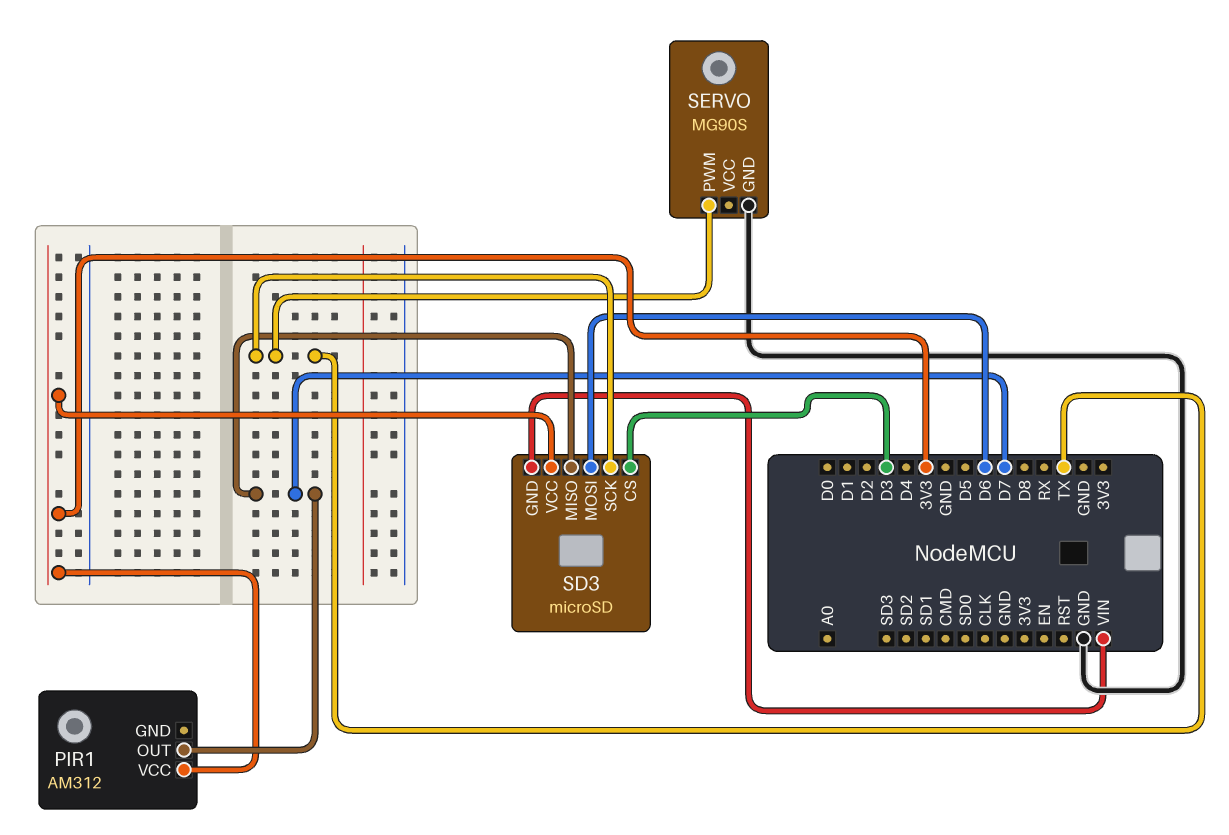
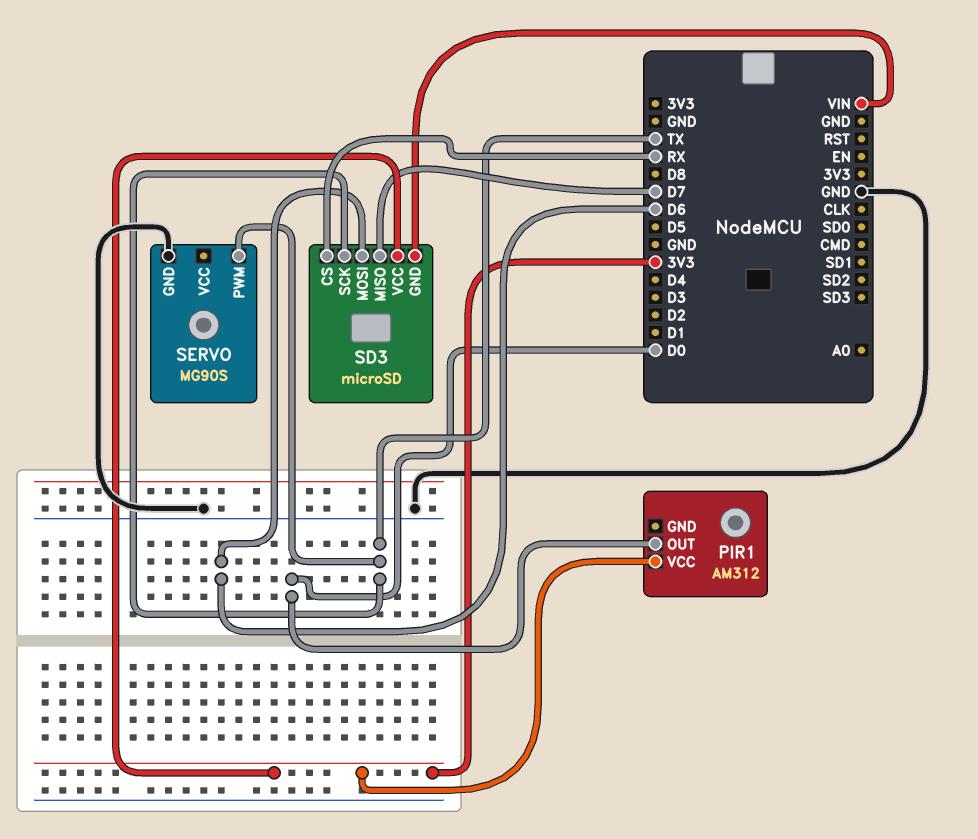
PIR1 pin OUT: D7 -> D0
SD3 pin CS: D3 -> RX

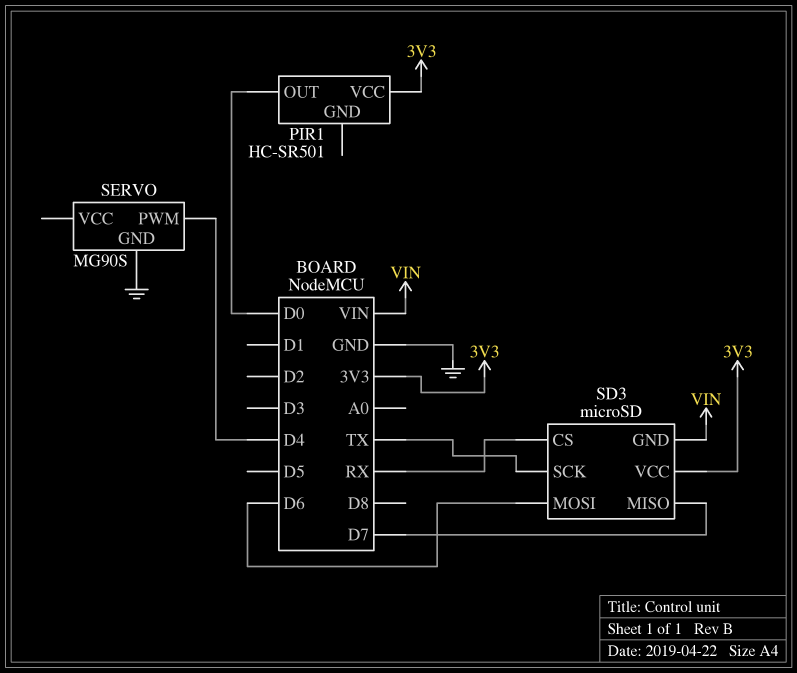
PIR1: AM312 -> HC-SR501
SERVO pin PWM: TX -> D4

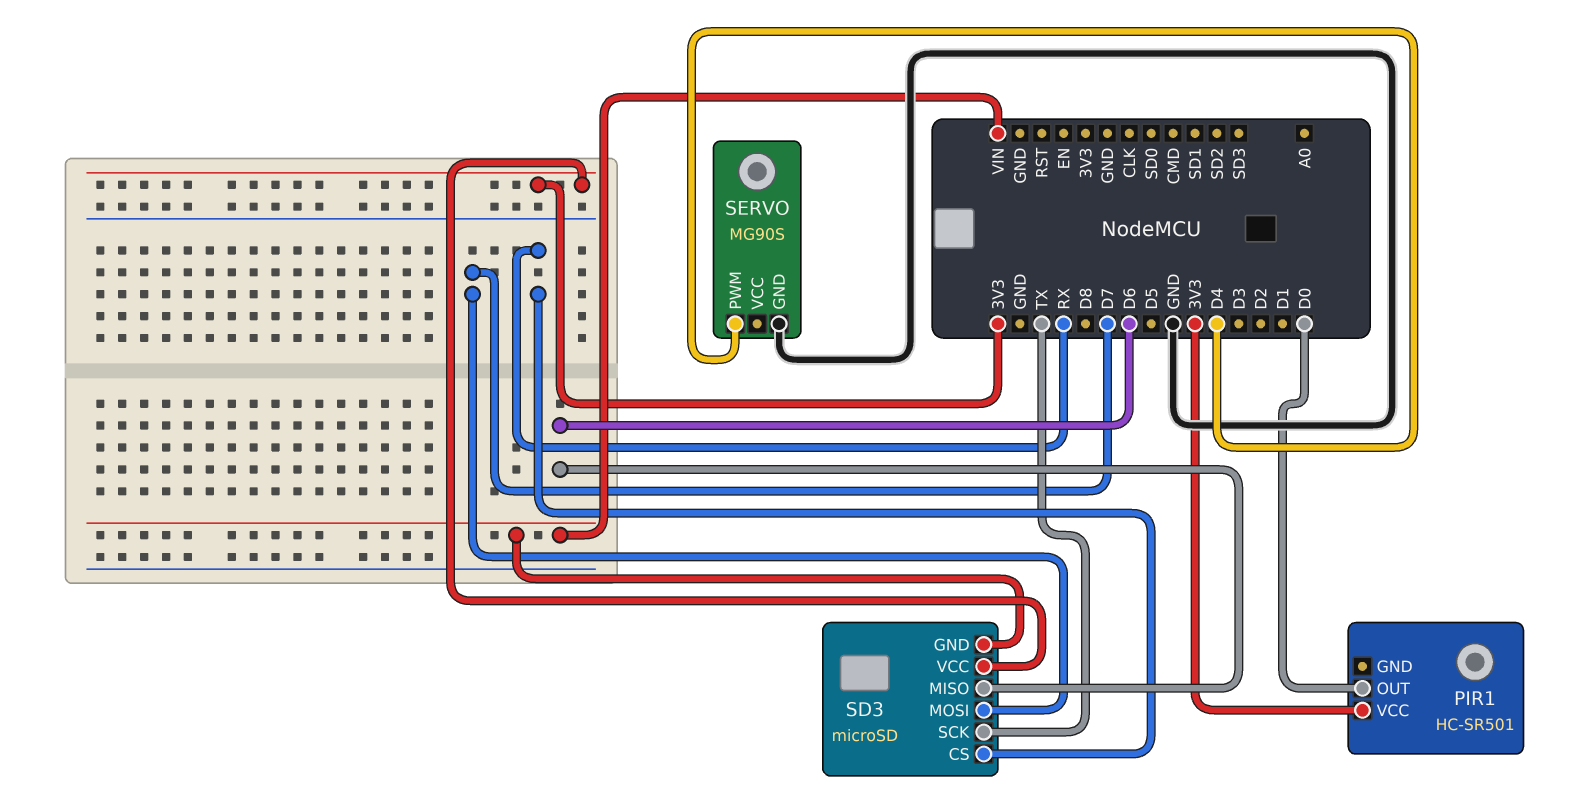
SD3 pin MISO: D7 -> D6
SD3 pin MOSI: D6 -> D7

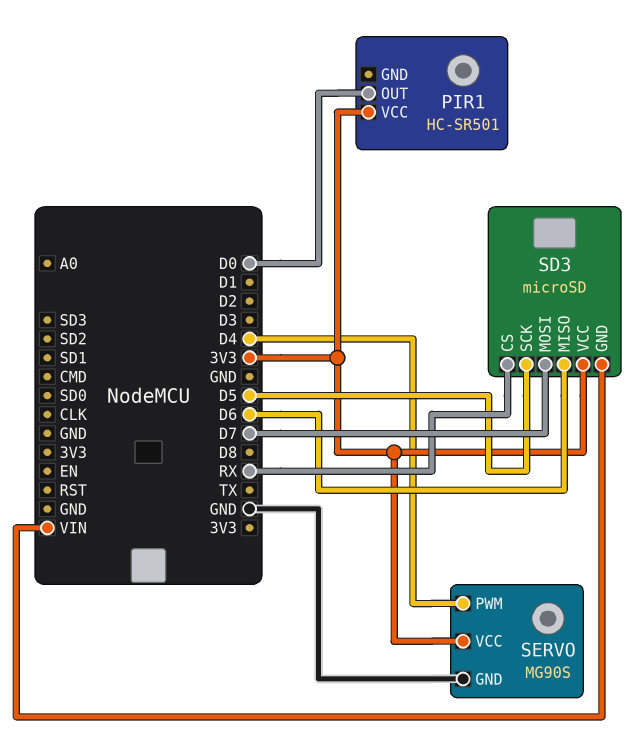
SD3 pin SCK: TX -> D5
SERVO pin VCC: none -> 3V3

